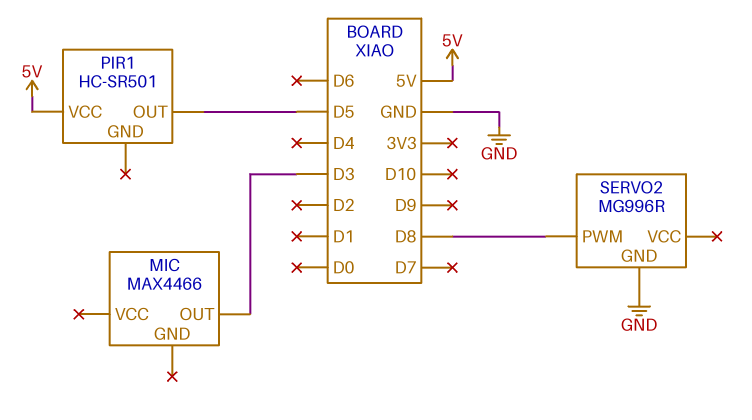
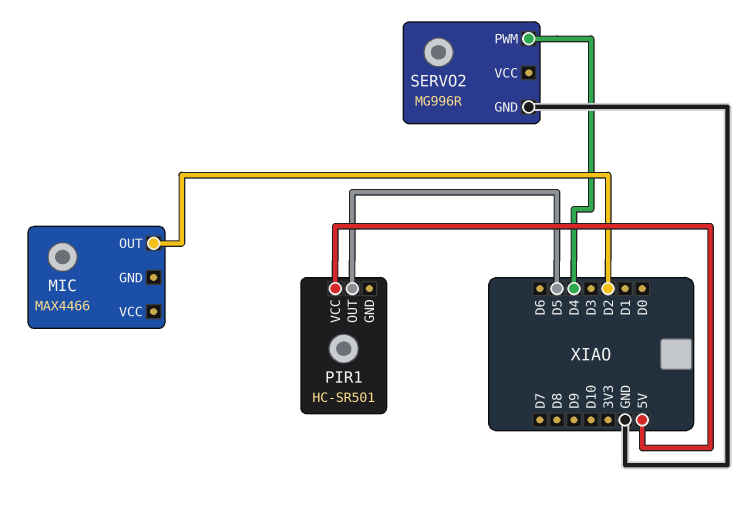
MIC pin OUT: D3 -> D2
SERVO2 pin PWM: D8 -> D4

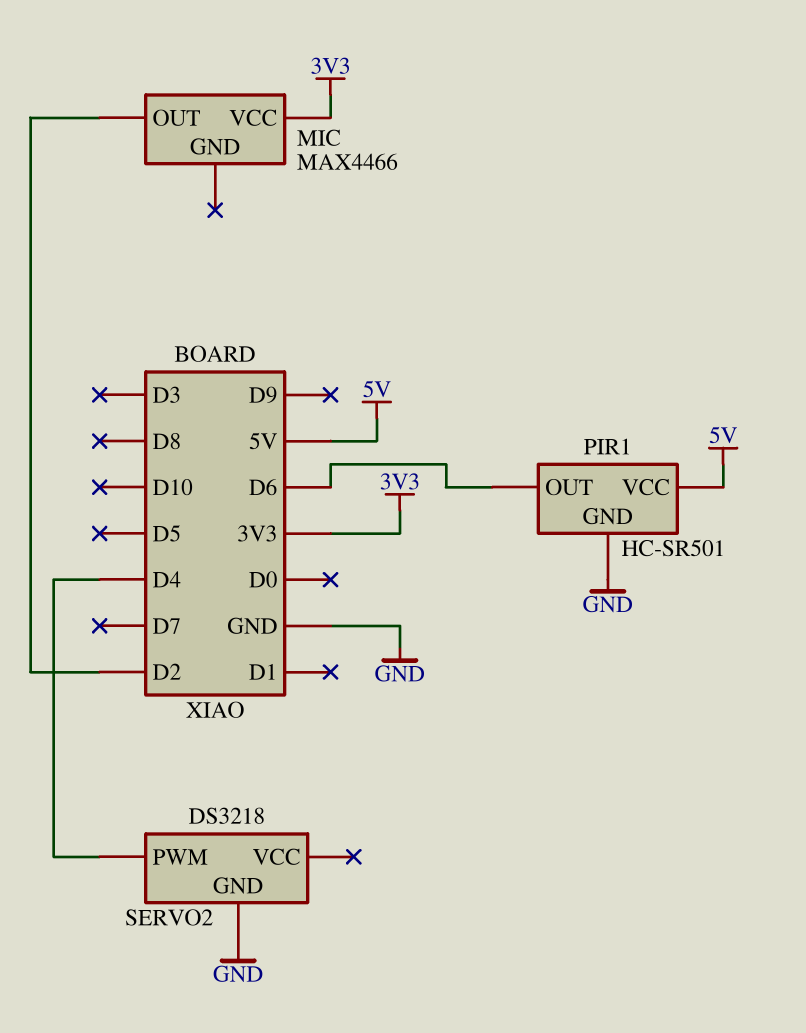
MIC pin VCC: none -> 3V3
PIR1 pin GND: none -> GND
PIR1 pin OUT: D5 -> D6
SERVO2: MG996R -> DS3218

